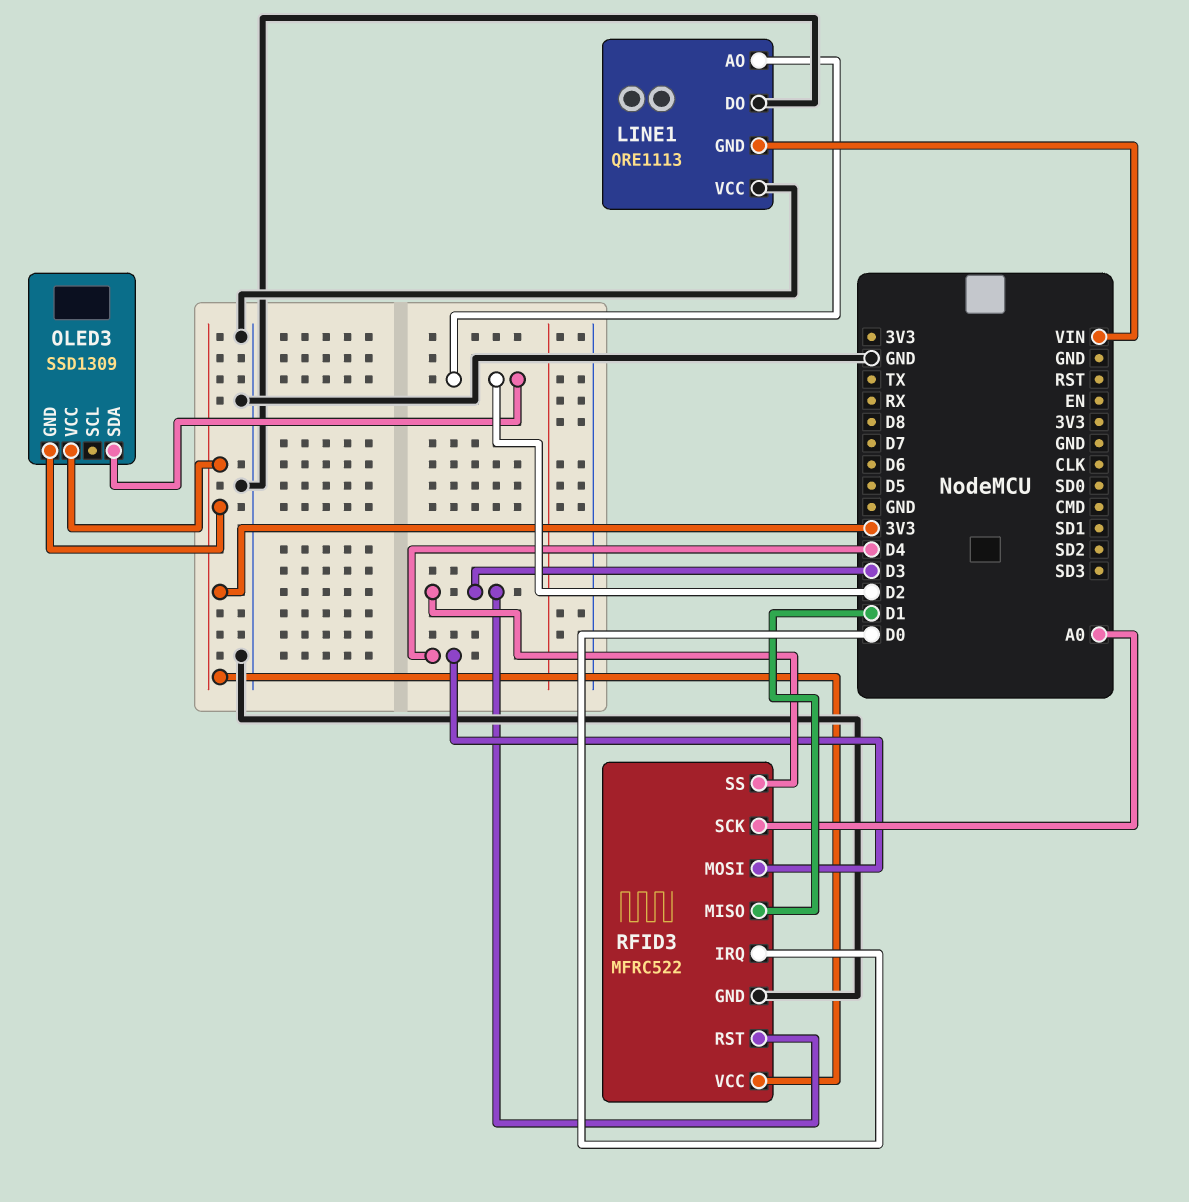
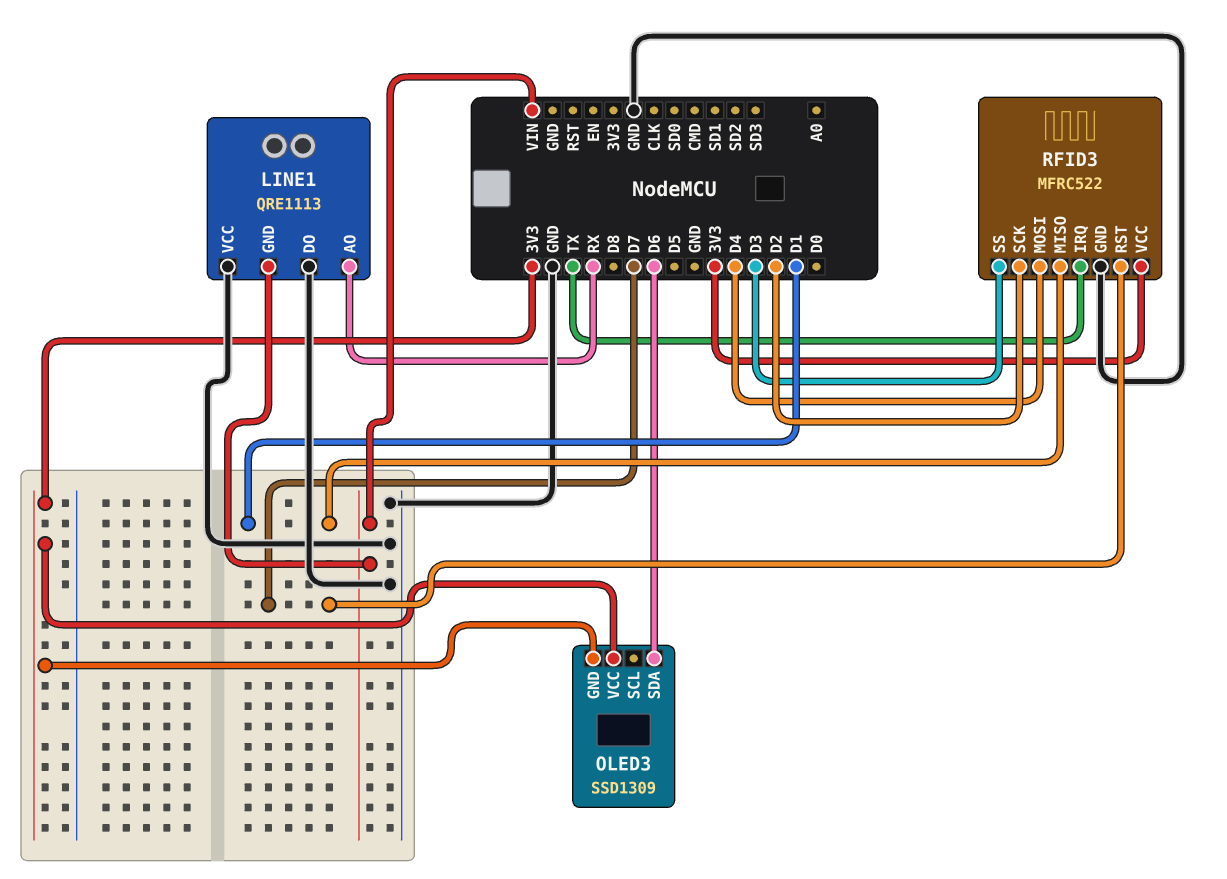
LINE1 pin AO: D2 -> RX
OLED3 pin SDA: D2 -> D6
RFID3 pin IRQ: D0 -> TX
RFID3 pin RST: D3 -> D7
RFID3 pin SCK: A0 -> D2

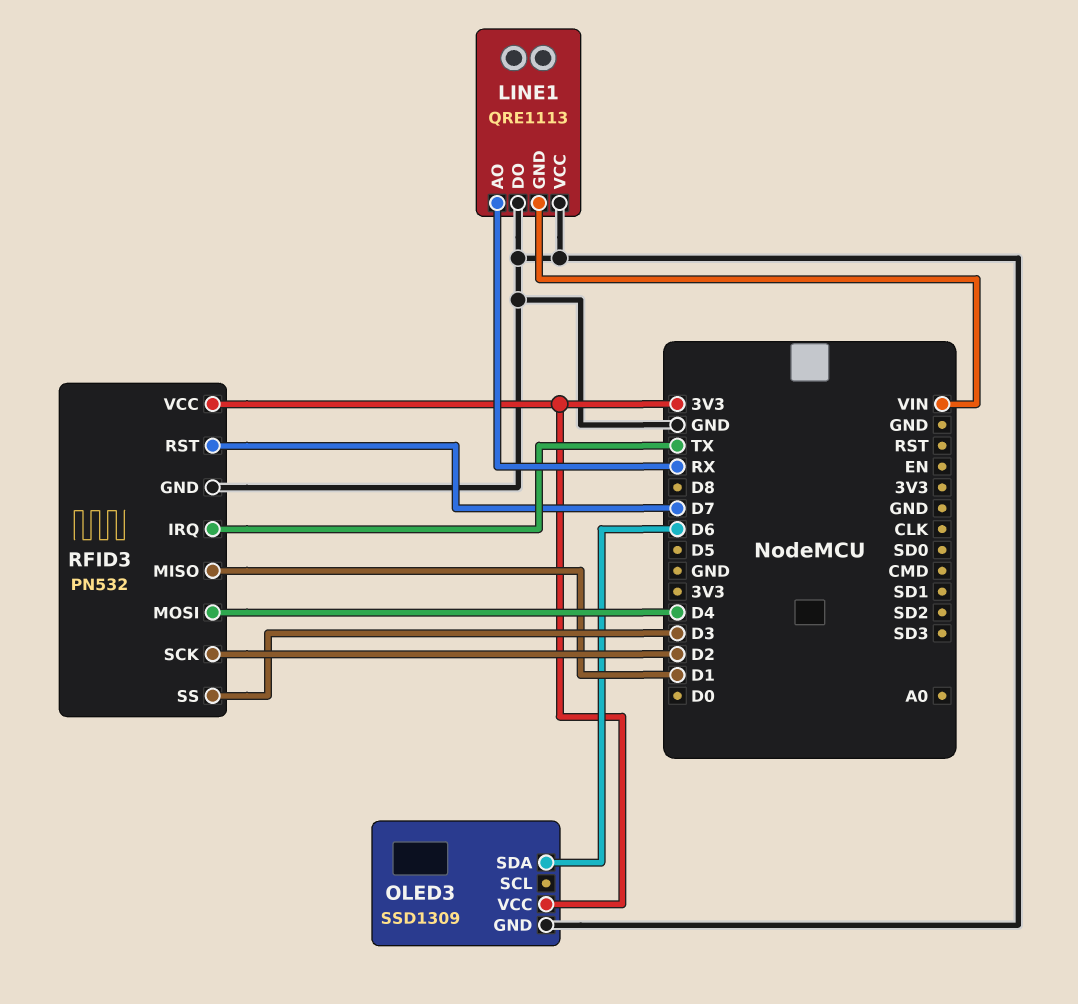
OLED3 pin GND: 3V3 -> GND
RFID3: MFRC522 -> PN532

